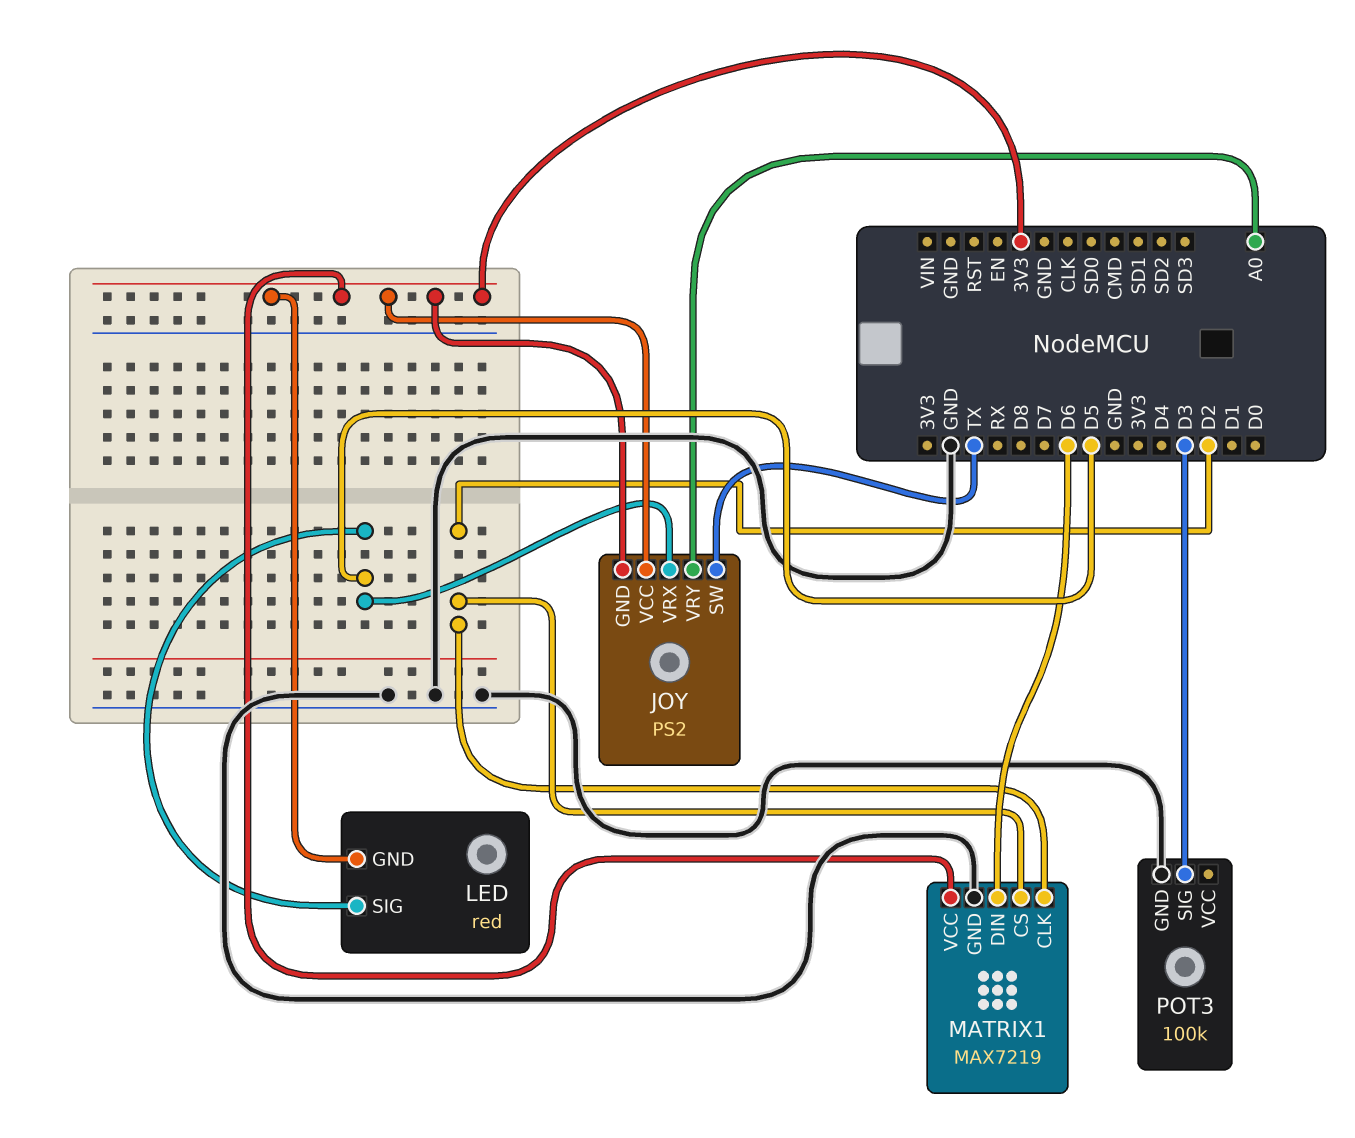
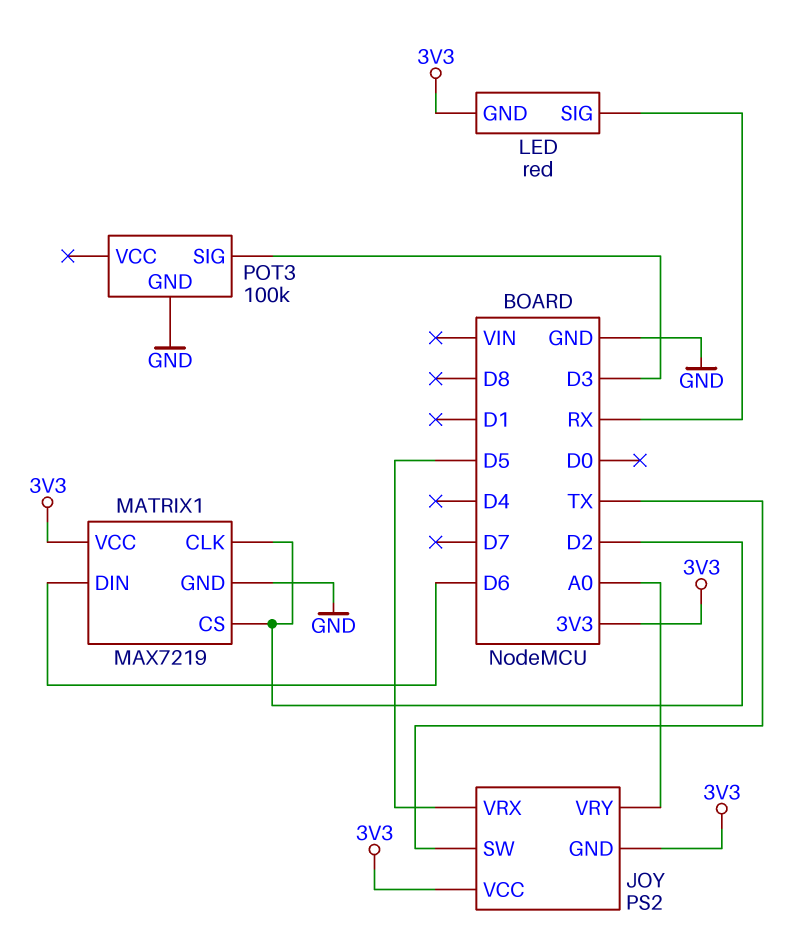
LED pin SIG: D5 -> RX

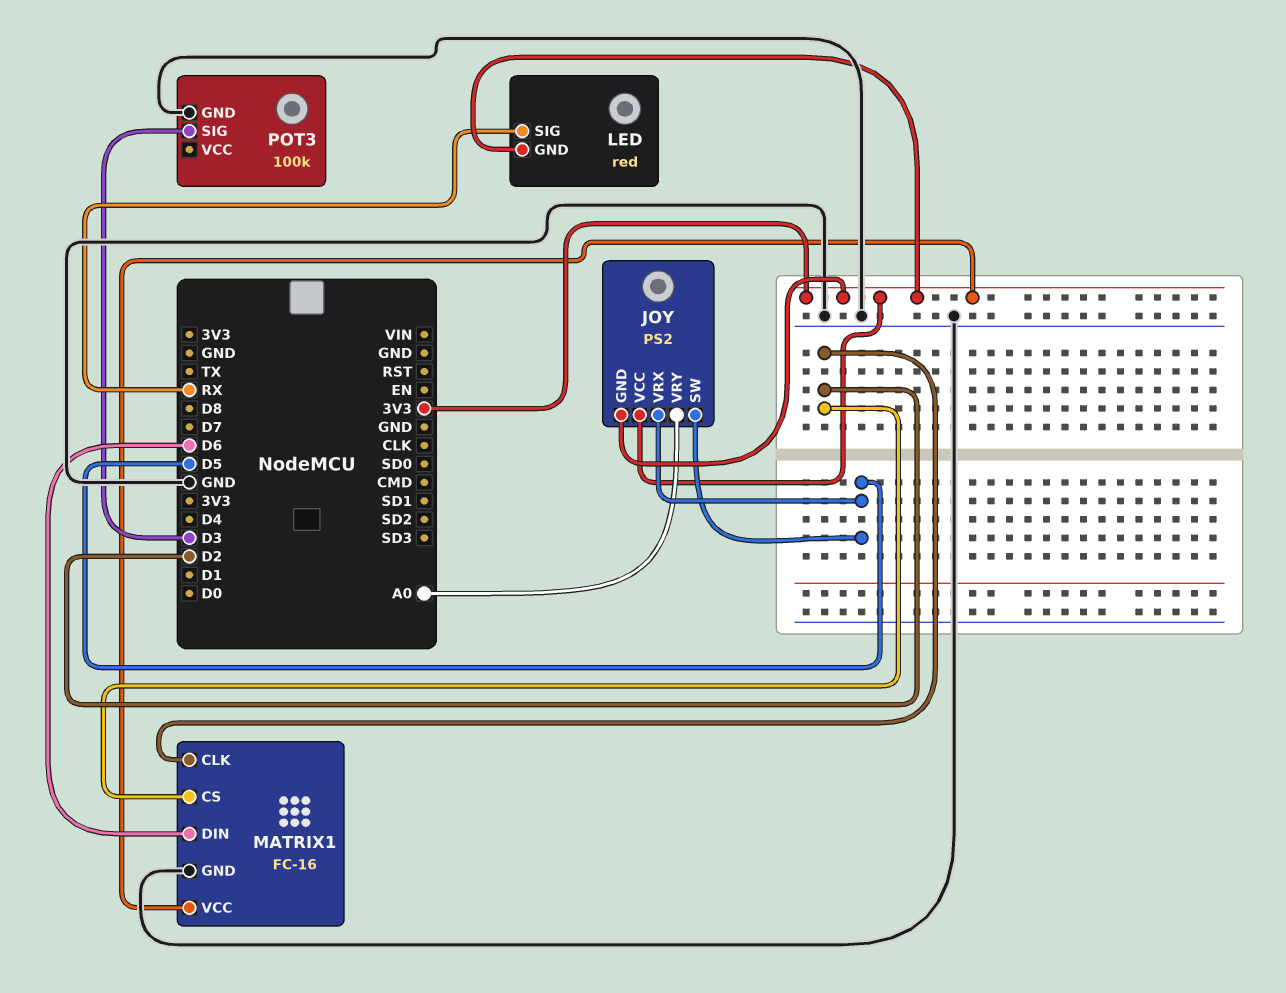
JOY pin SW: TX -> D5
MATRIX1: MAX7219 -> FC-16

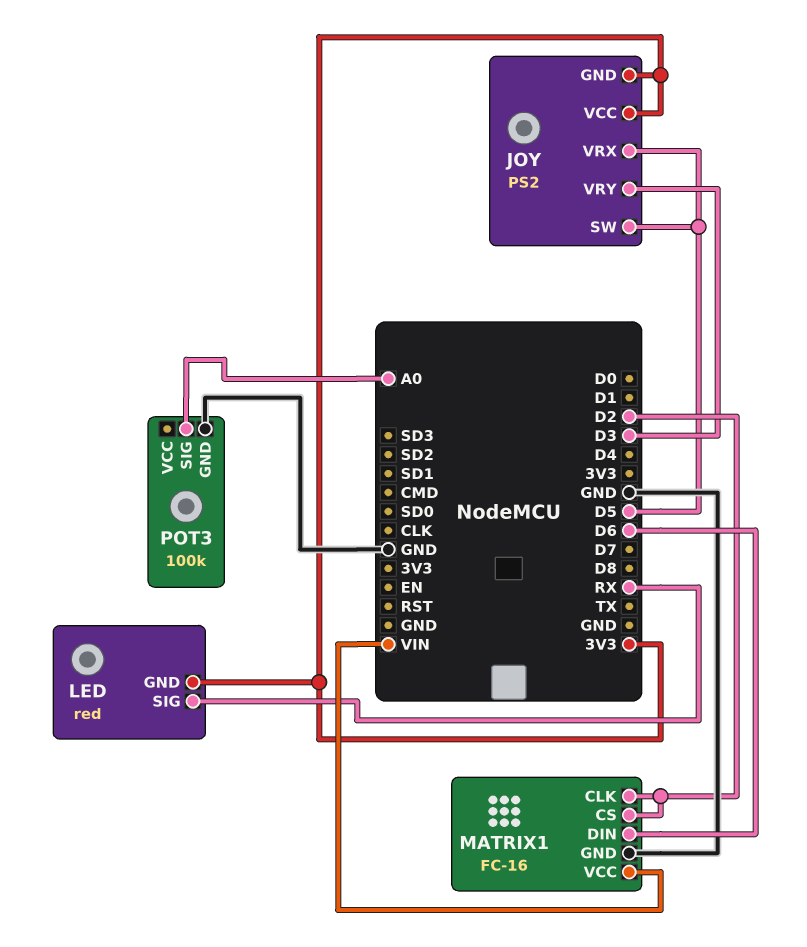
JOY pin VRY: A0 -> D3
MATRIX1 pin VCC: 3V3 -> VIN
POT3 pin SIG: D3 -> A0

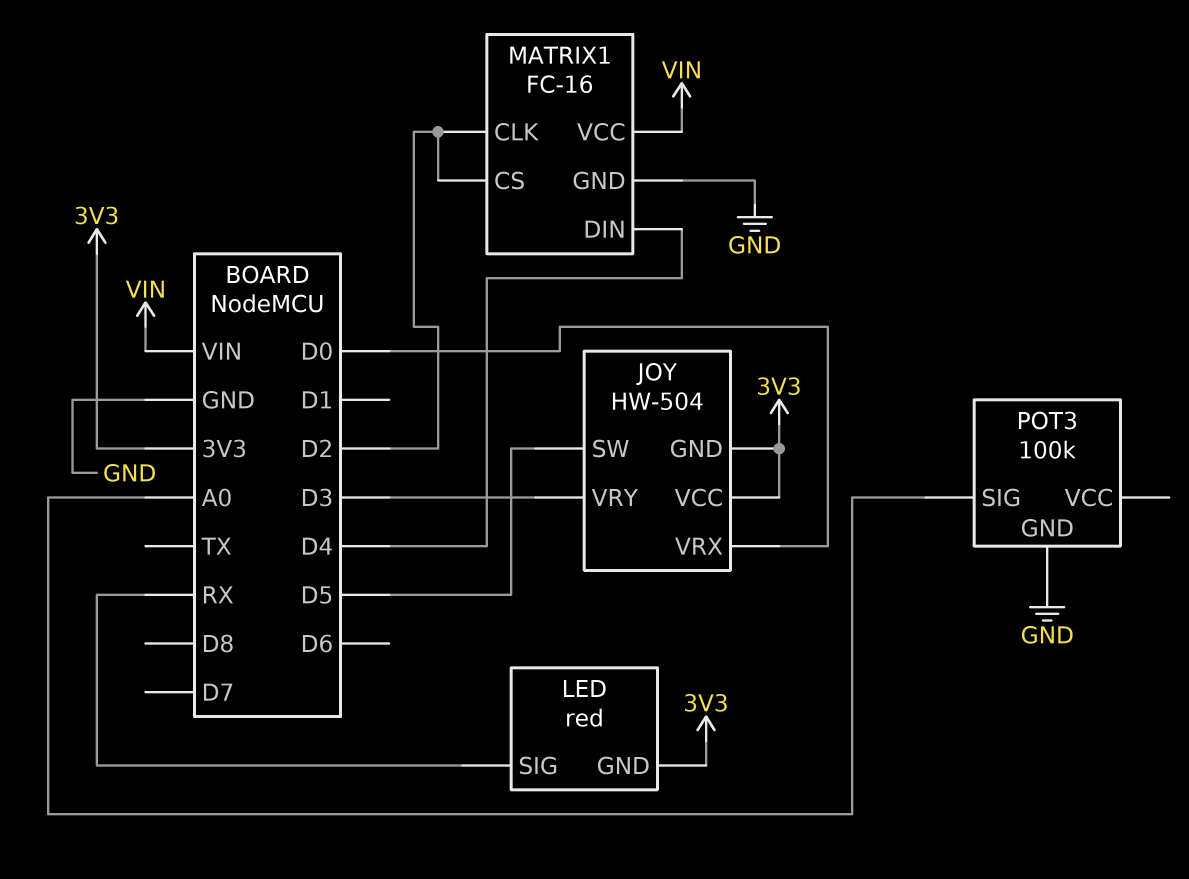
JOY: PS2 -> HW-504
JOY pin VRX: D5 -> D0
MATRIX1 pin DIN: D6 -> D4

